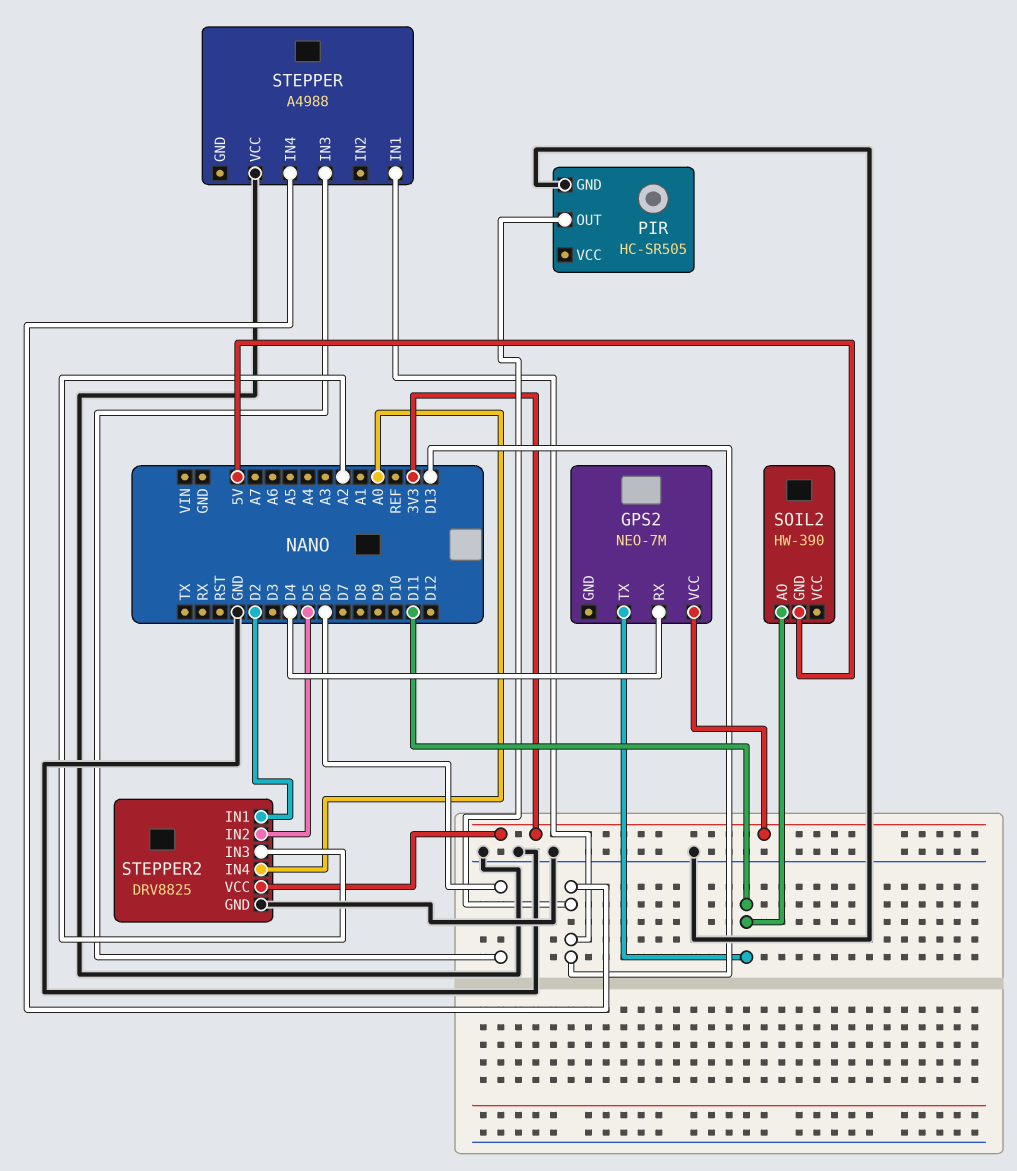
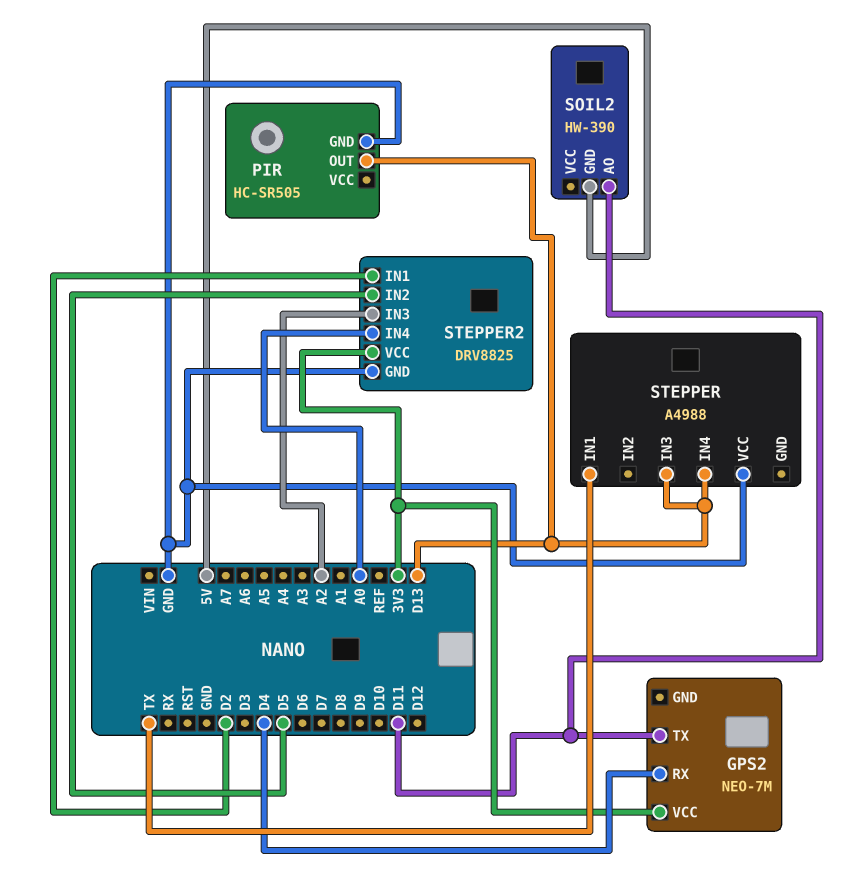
STEPPER pin IN1: D13 -> TX
STEPPER pin IN3: D6 -> D13

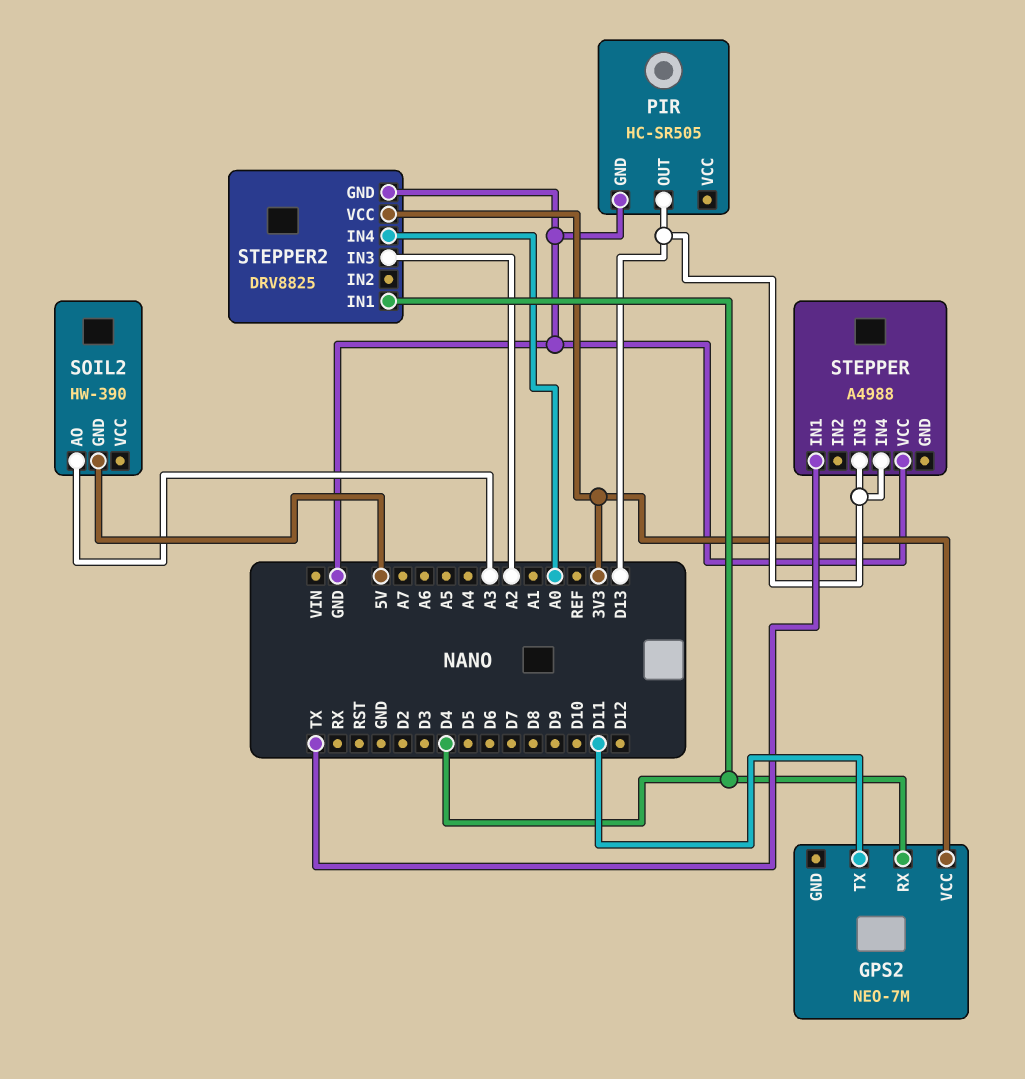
SOIL2 pin AO: D11 -> A3
STEPPER2 pin IN1: D2 -> D4
STEPPER2 pin IN2: D5 -> none

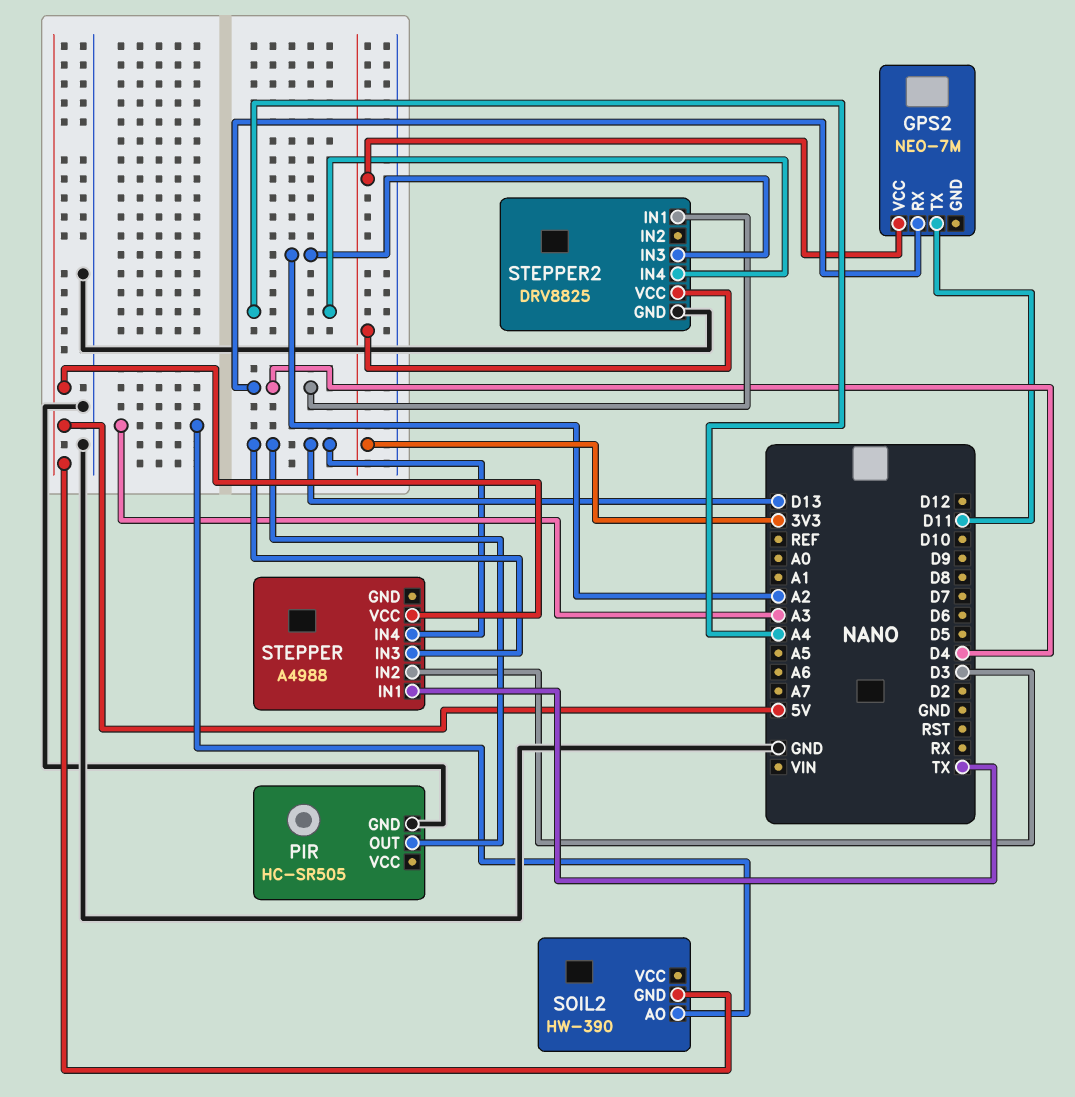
STEPPER pin IN2: none -> D3
STEPPER pin VCC: GND -> 5V
STEPPER2 pin IN4: A0 -> A4

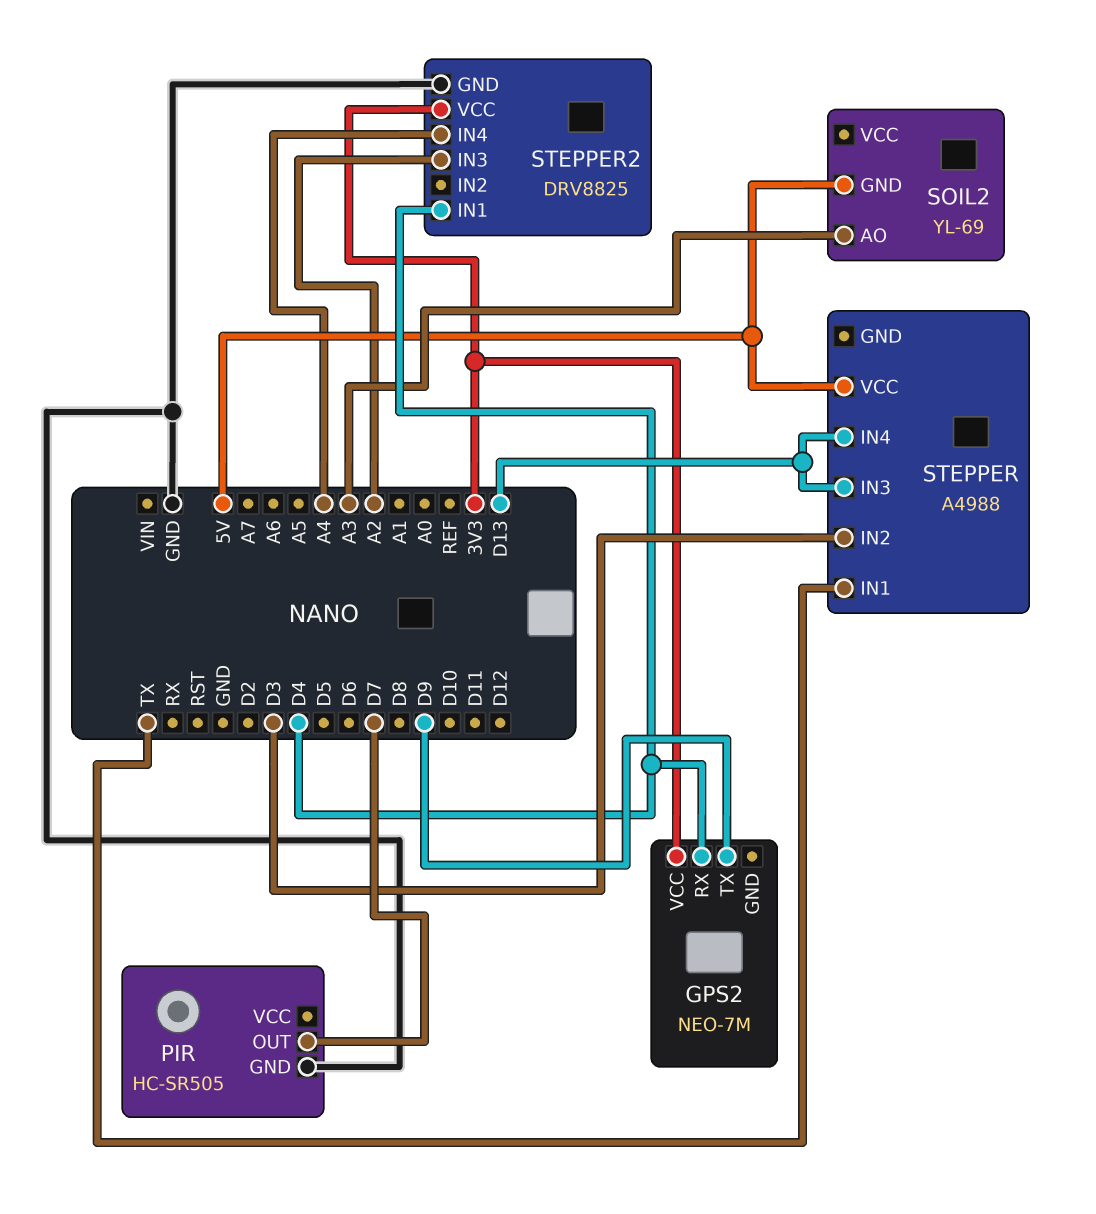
GPS2 pin TX: D11 -> D9
PIR pin OUT: D13 -> D7
SOIL2: HW-390 -> YL-69

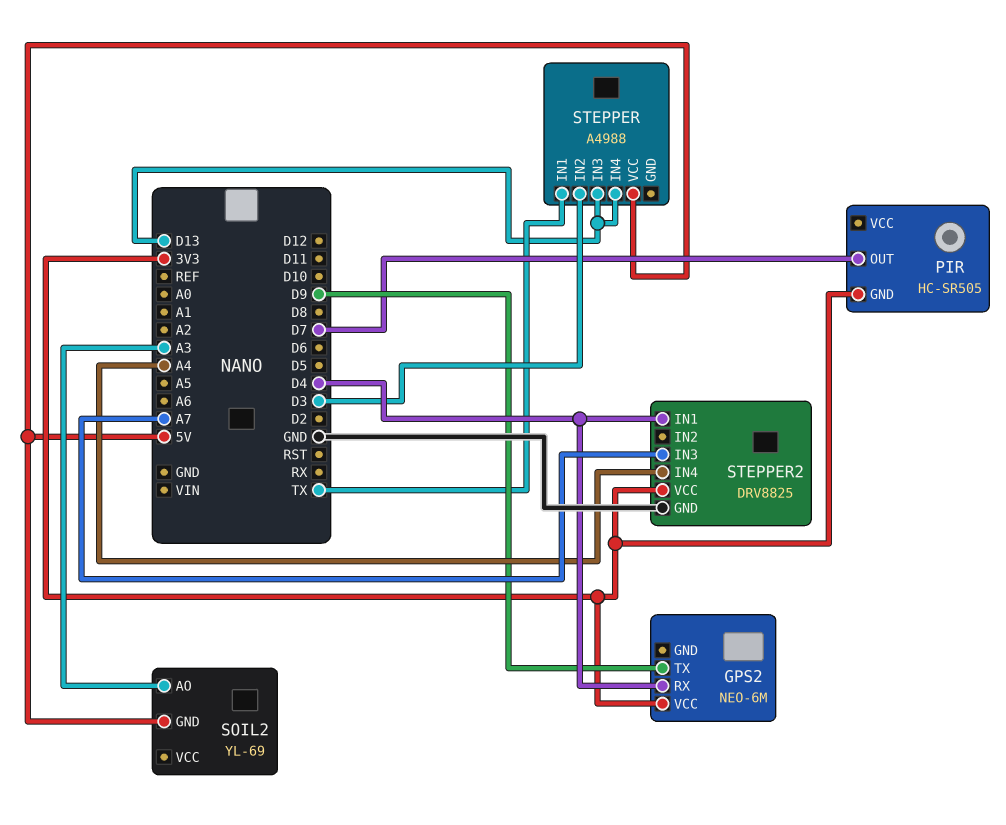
GPS2: NEO-7M -> NEO-6M
PIR pin GND: GND -> 3V3
STEPPER2 pin IN3: A2 -> A7

